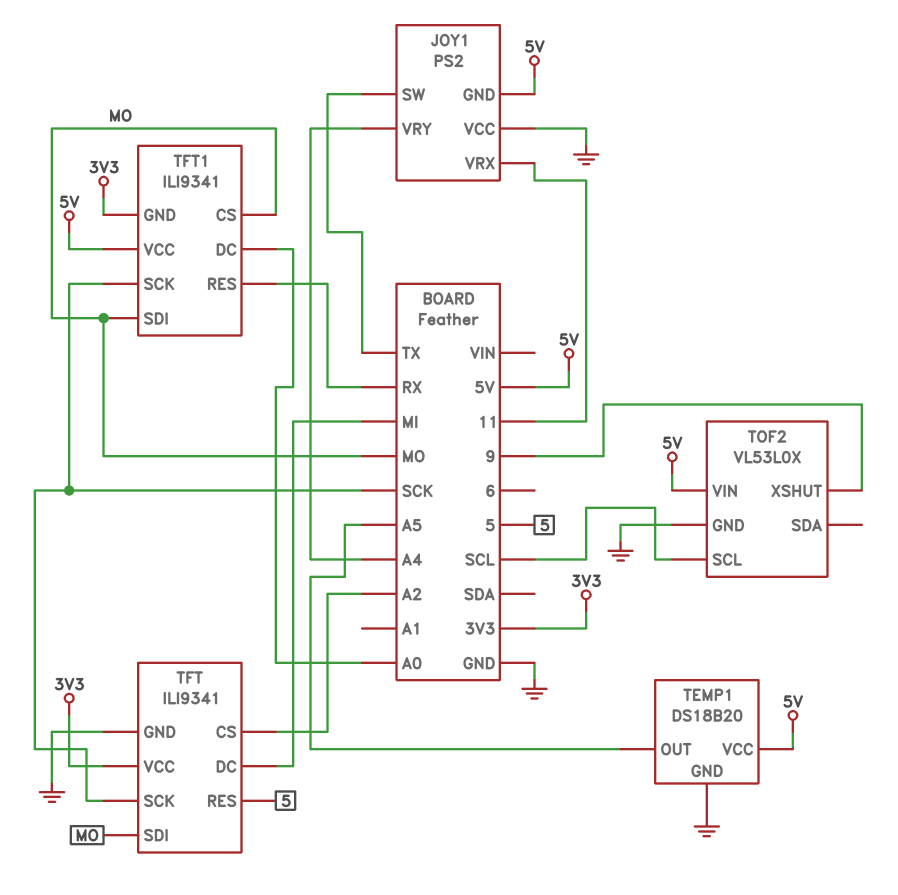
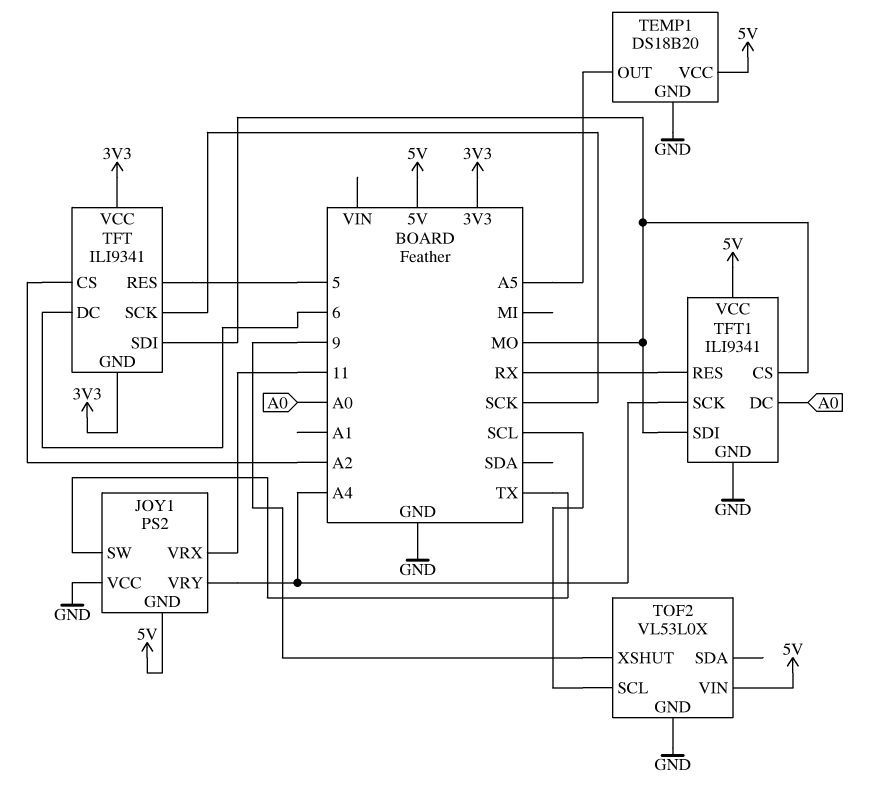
TFT pin DC: MI -> 6
TFT pin GND: GND -> 3V3
TFT1 pin GND: 3V3 -> GND
TFT1 pin SCK: SCK -> A4

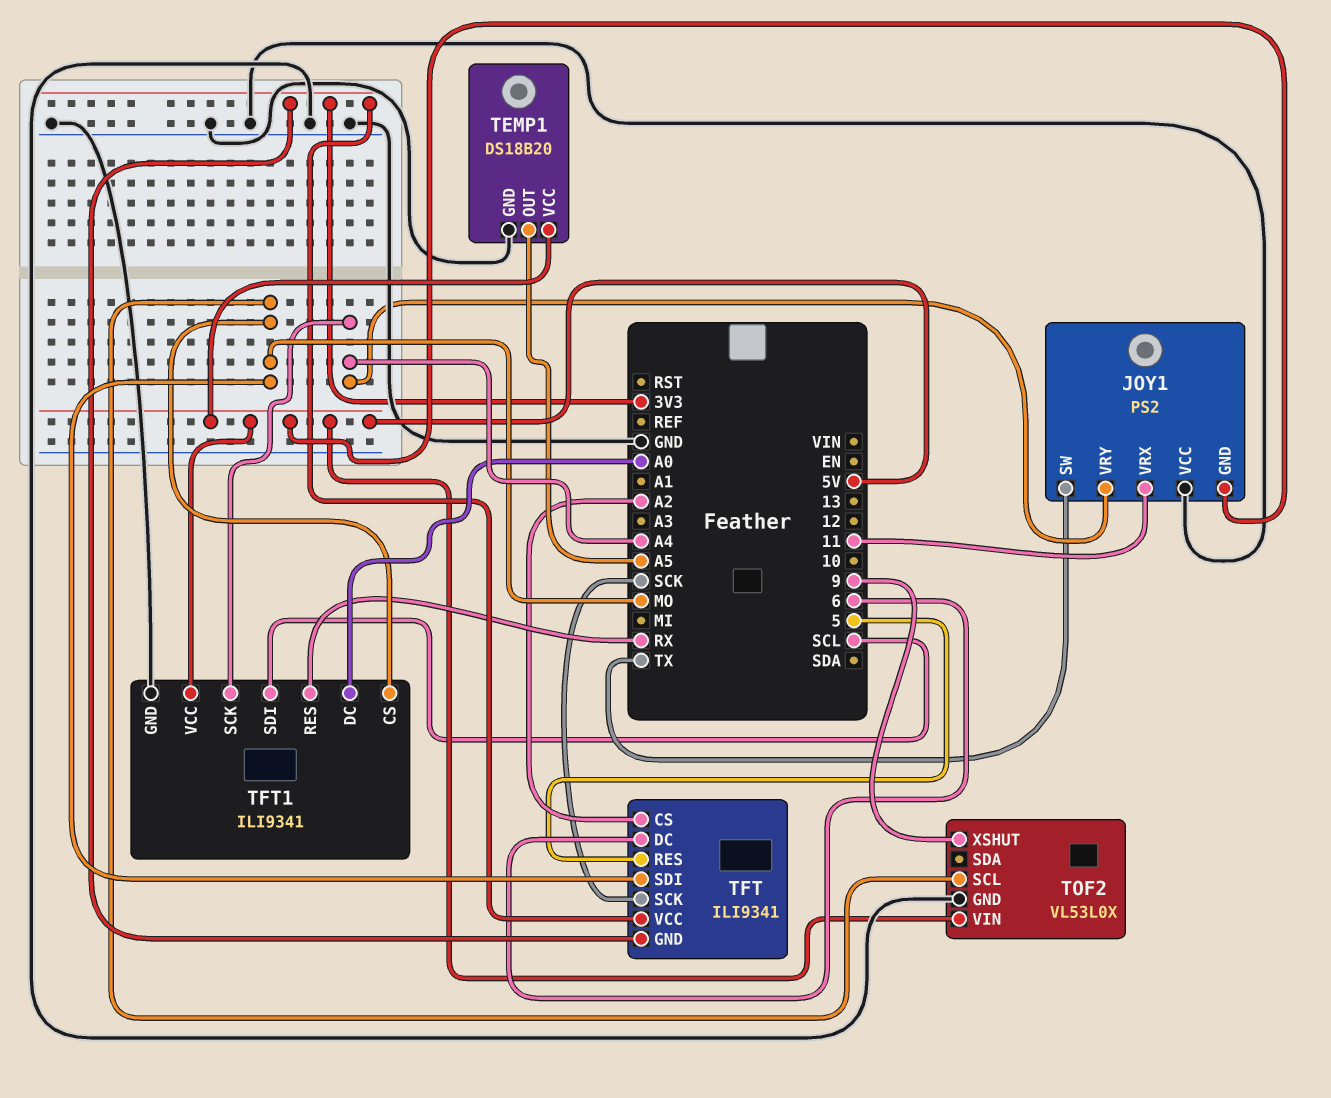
TFT1 pin SDI: MO -> SCL
TOF2 pin SCL: SCL -> MO

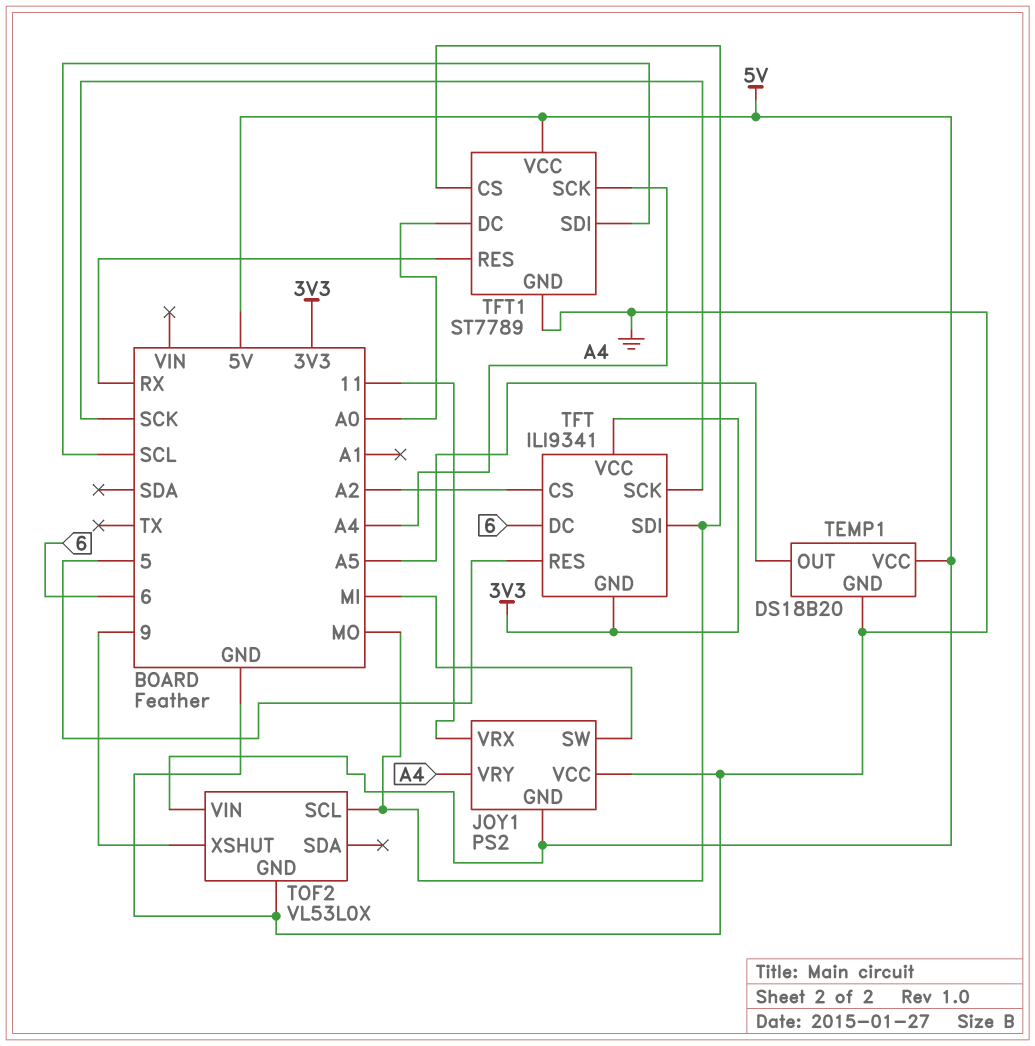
JOY1 pin SW: TX -> MI
TFT1: ILI9341 -> ST7789

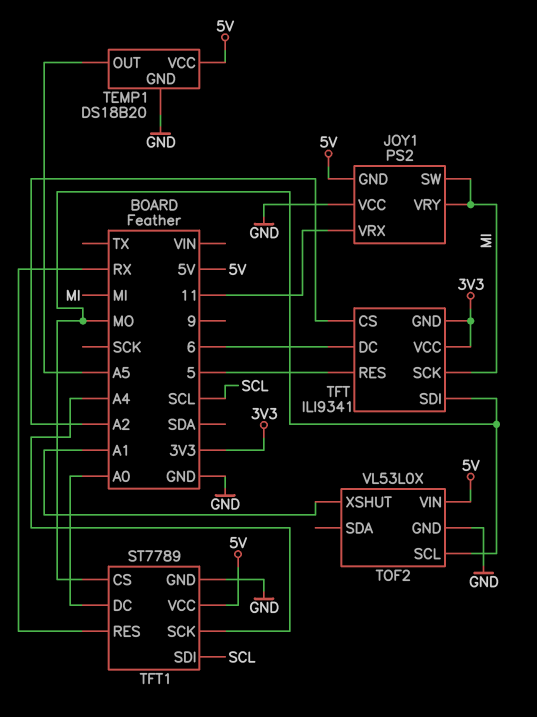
JOY1 pin VRY: A4 -> MI
TFT pin SCK: SCK -> MI
TOF2 pin XSHUT: 9 -> A1

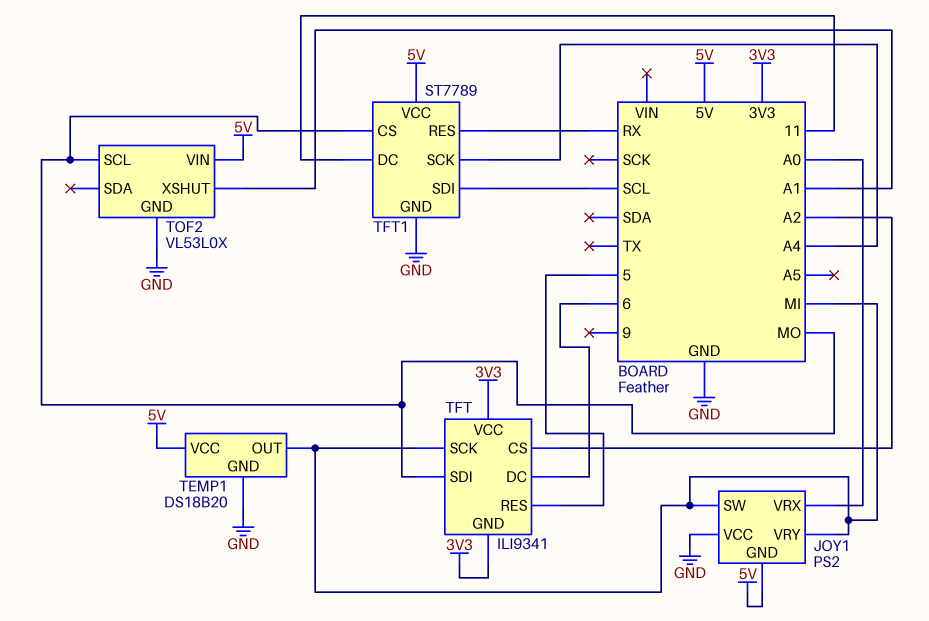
JOY1 pin VRX: 11 -> A0
TEMP1 pin OUT: A5 -> MI
TFT1 pin DC: A0 -> 11

